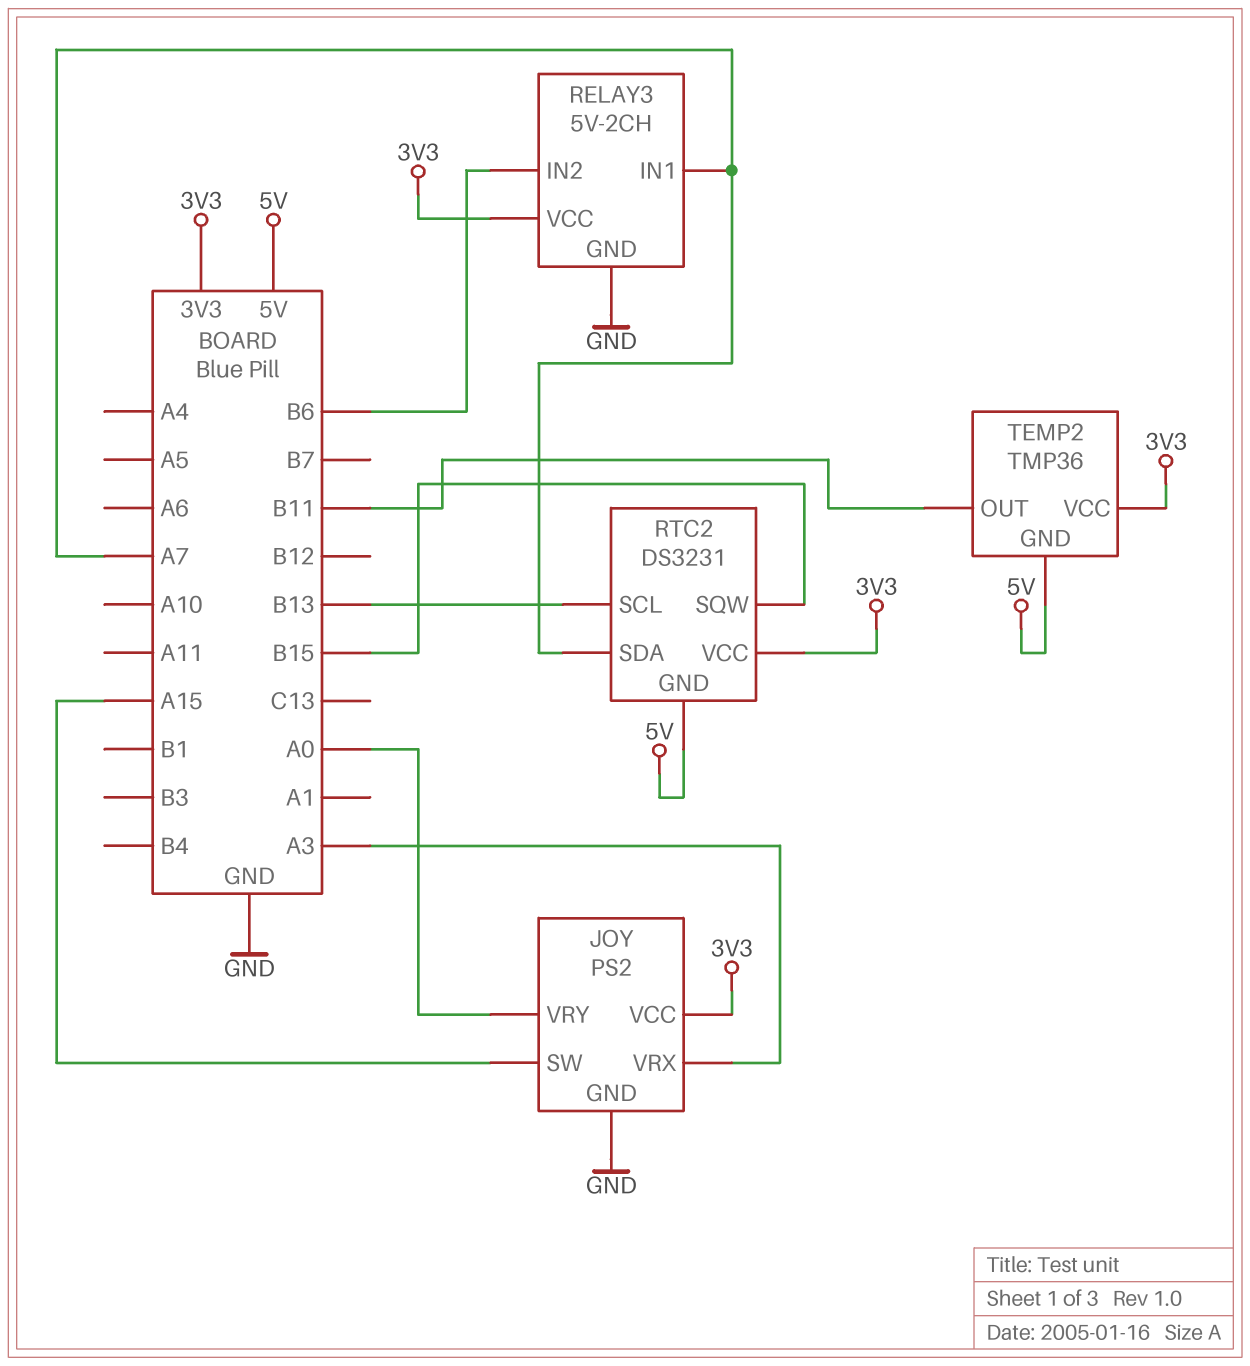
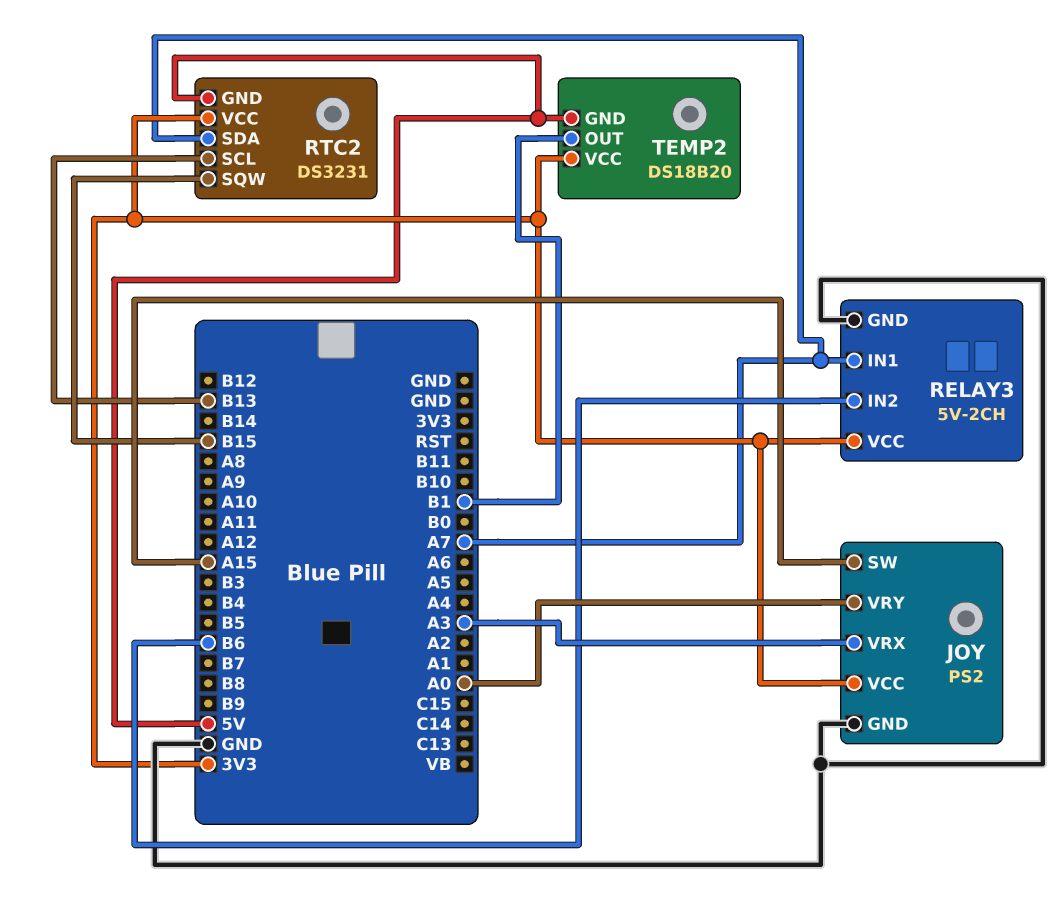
TEMP2: TMP36 -> DS18B20
TEMP2 pin OUT: B11 -> B1

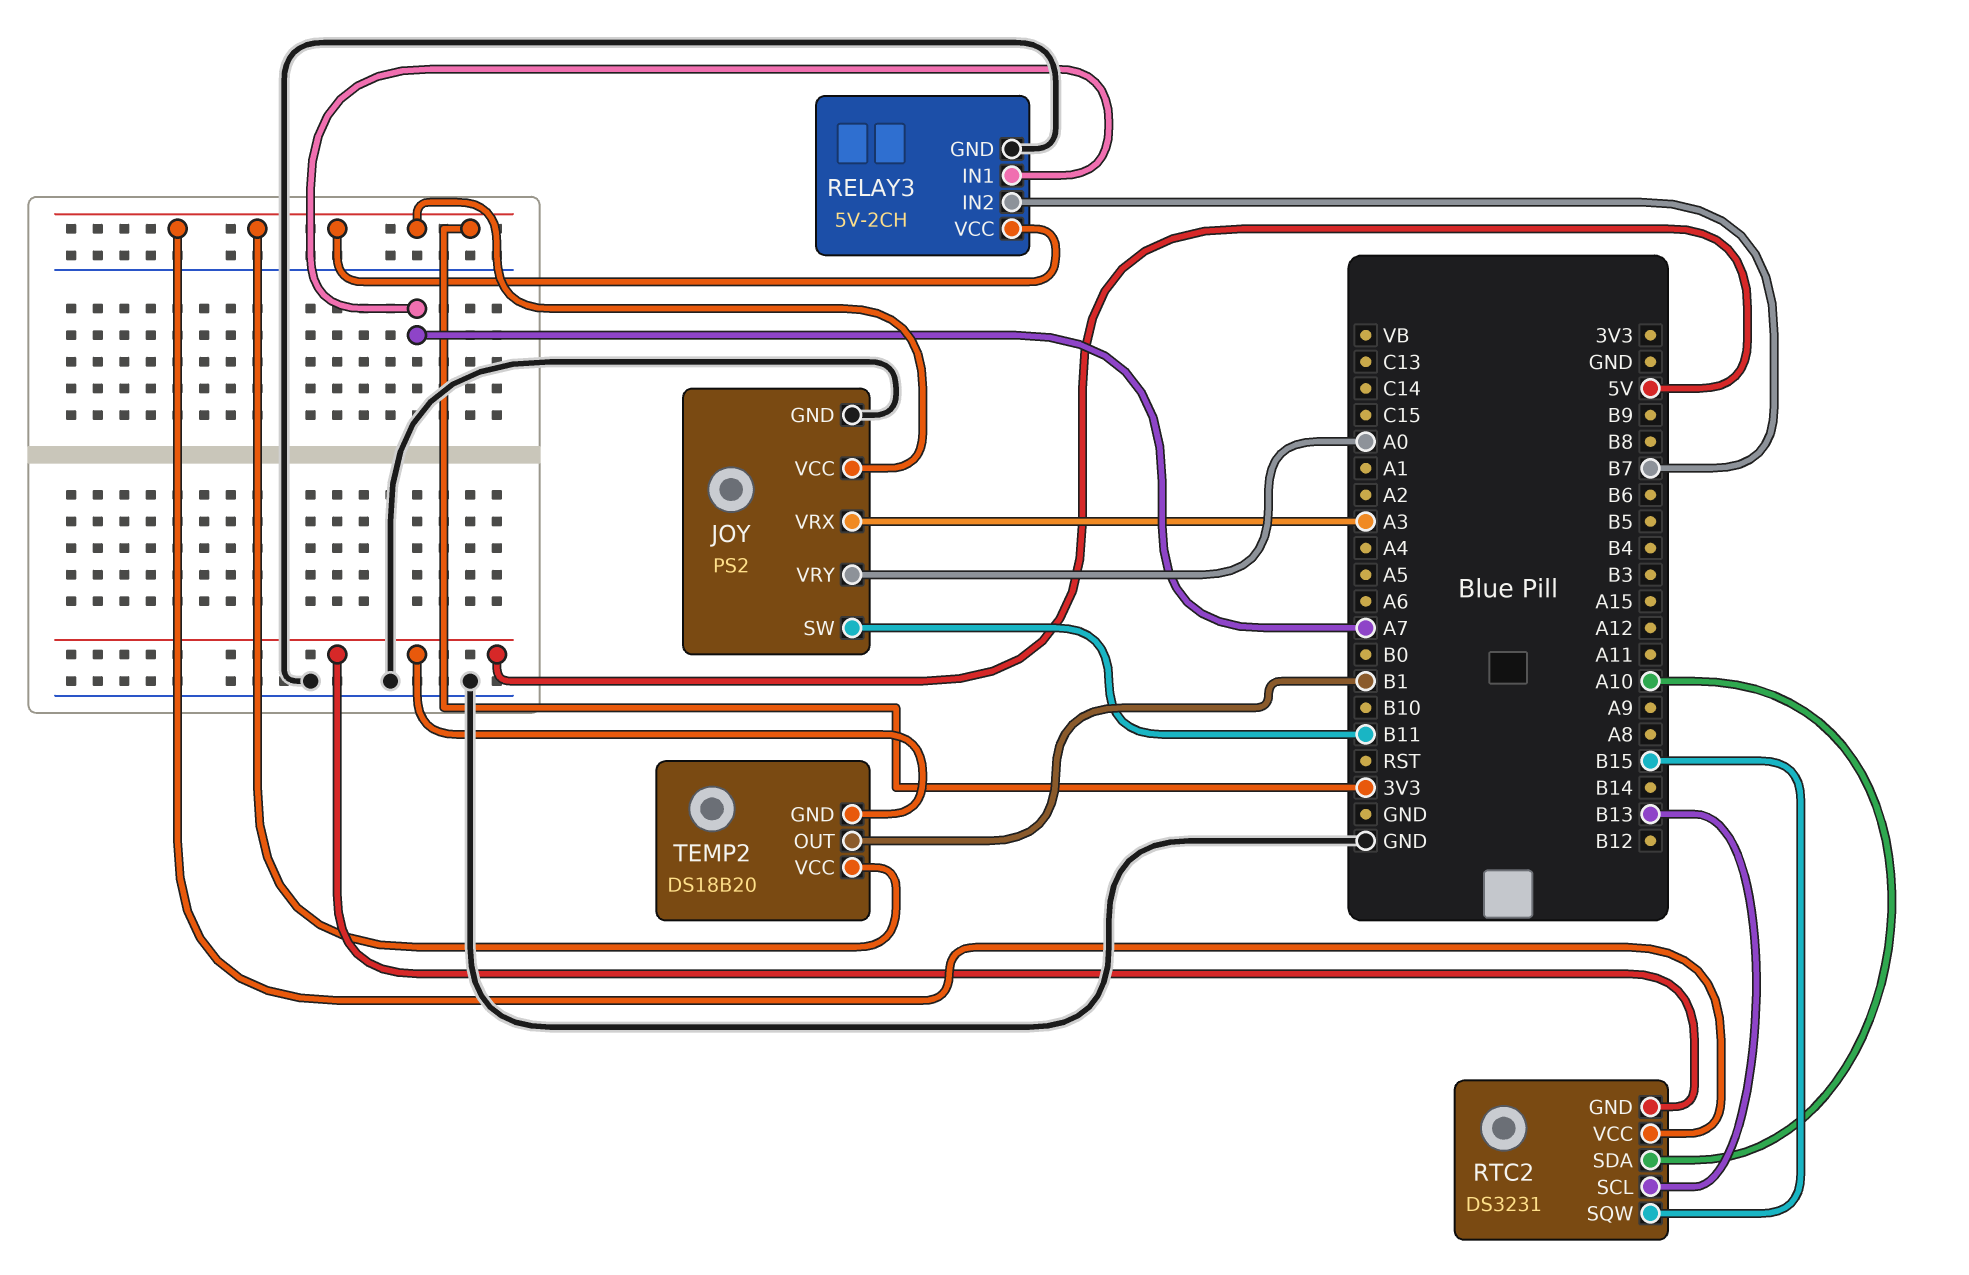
JOY pin SW: A15 -> B11
RELAY3 pin IN2: B6 -> B7
RTC2 pin SDA: A7 -> A10

